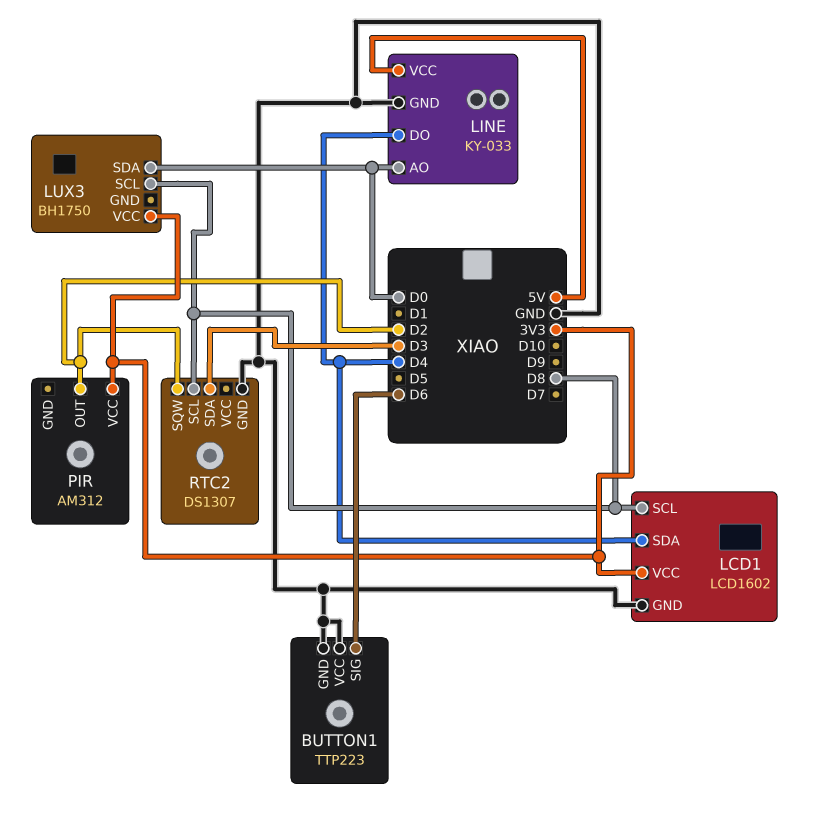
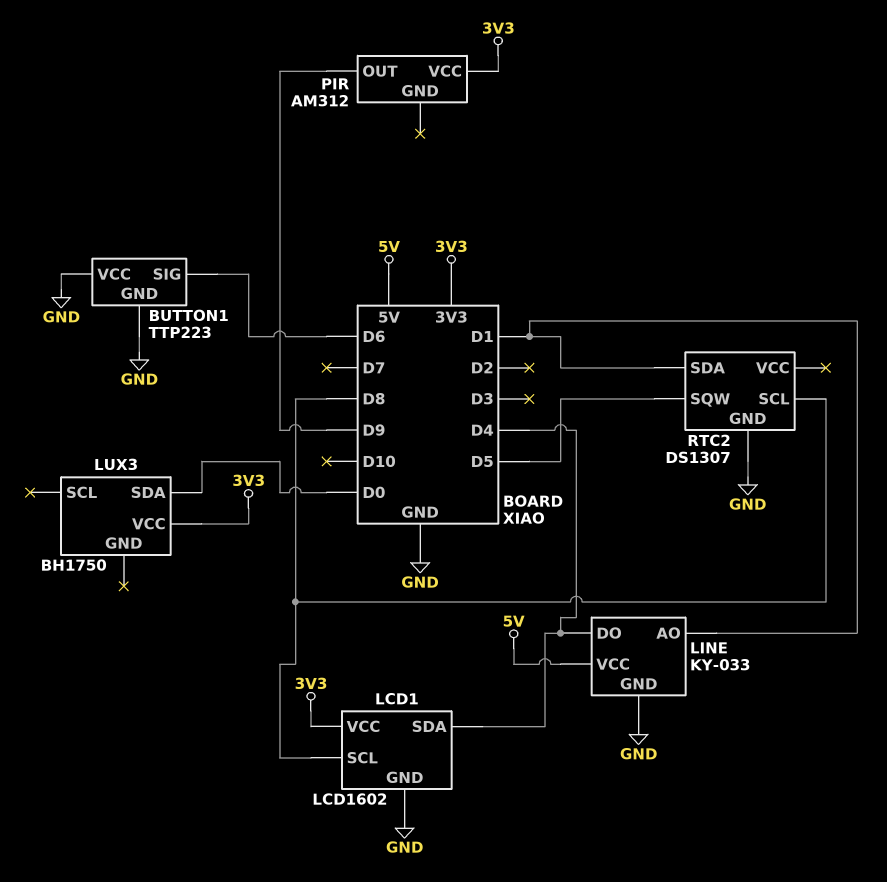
LINE pin AO: D0 -> D1
LUX3 pin SCL: D8 -> none
PIR pin OUT: D2 -> D9
RTC2 pin SDA: D3 -> D1
RTC2 pin SQW: D2 -> D5

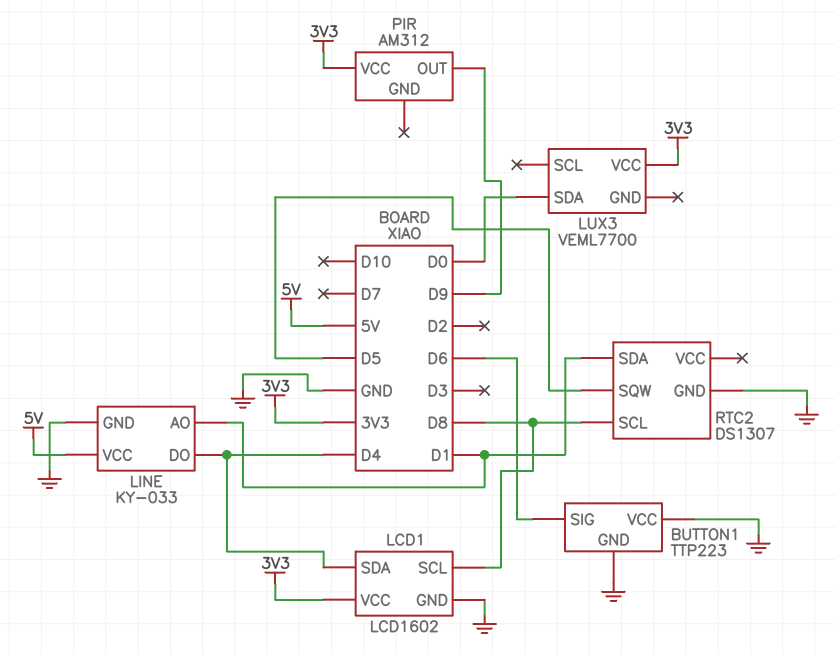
LUX3: BH1750 -> VEML7700

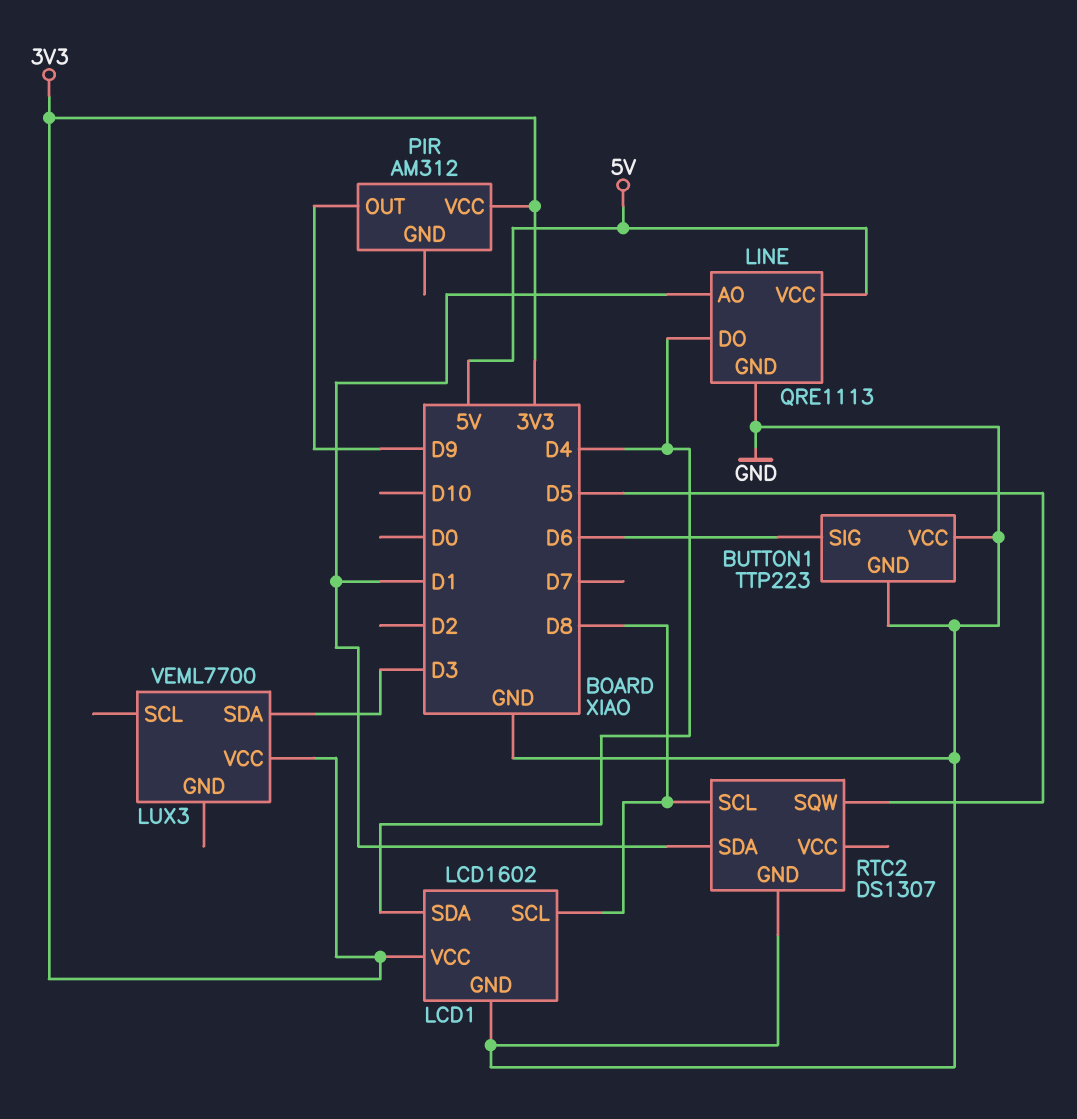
LINE: KY-033 -> QRE1113
LUX3 pin SDA: D0 -> D3

